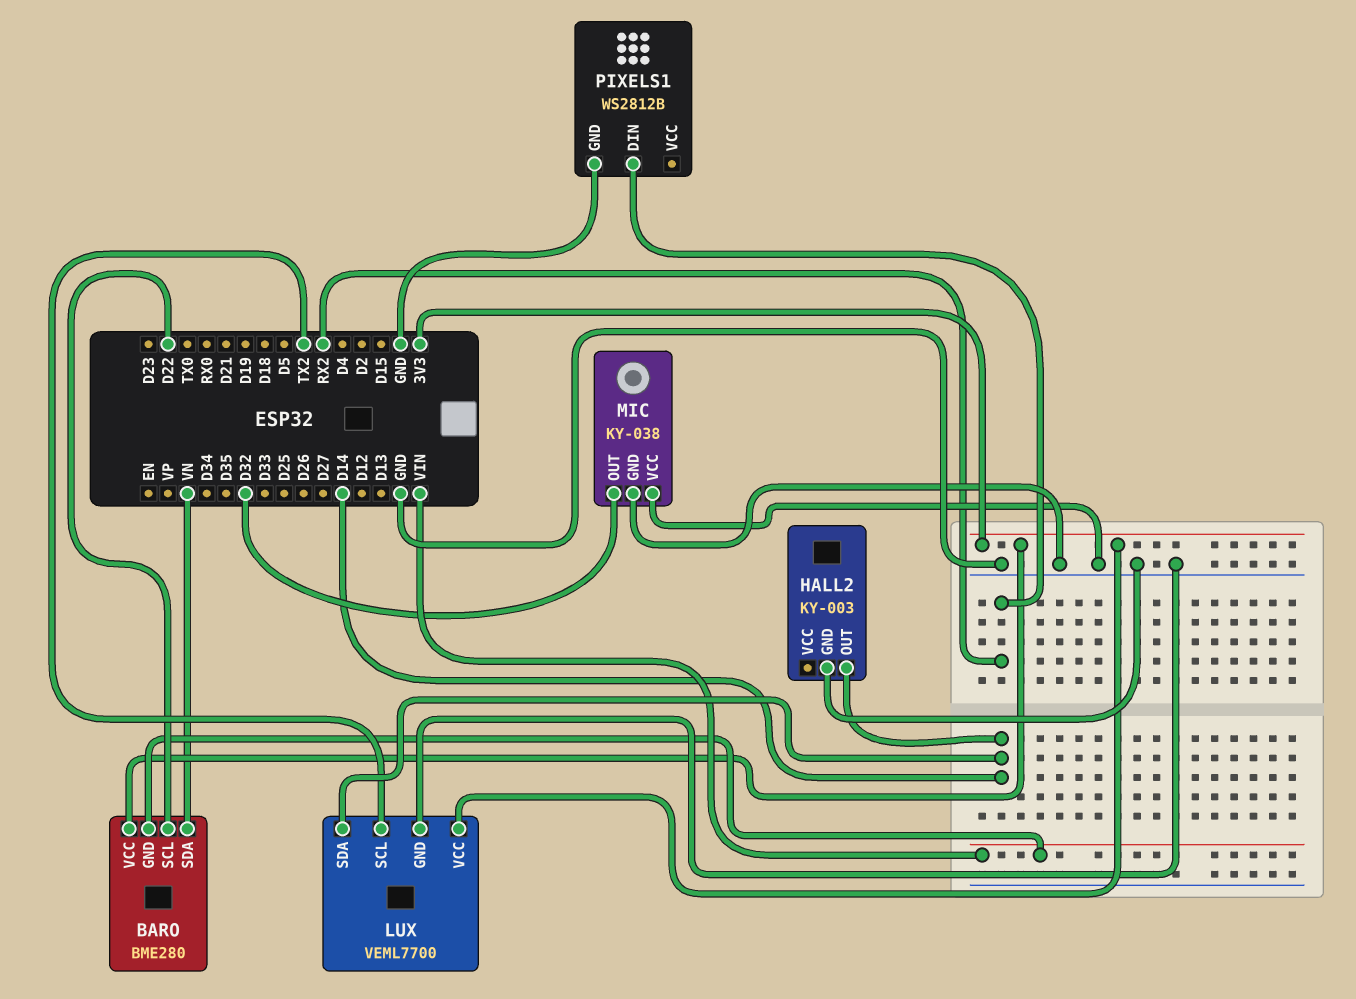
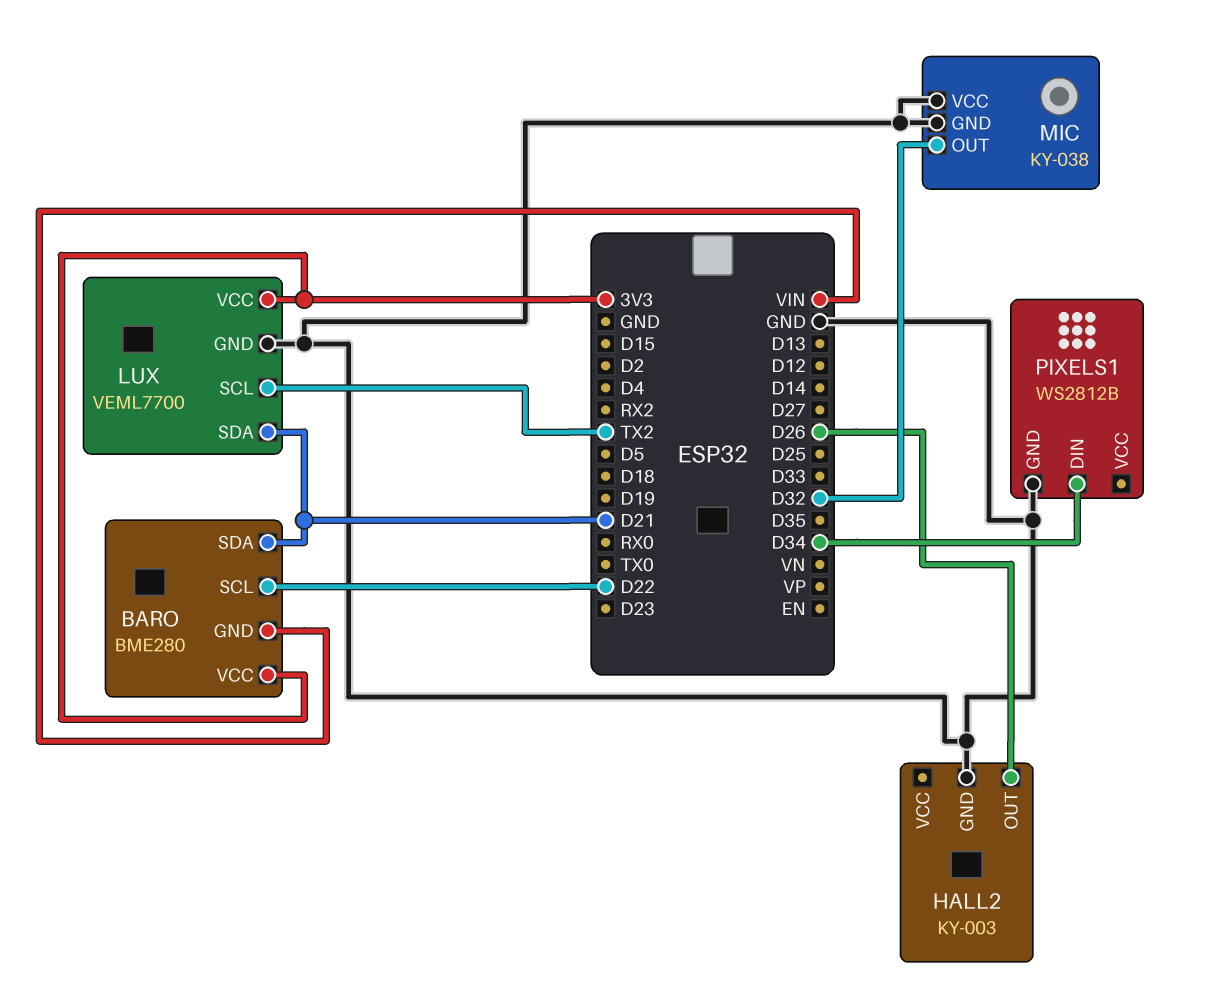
BARO pin SDA: VN -> D21
HALL2 pin OUT: D14 -> D26
LUX pin SDA: D14 -> D21
PIXELS1 pin DIN: RX2 -> D34

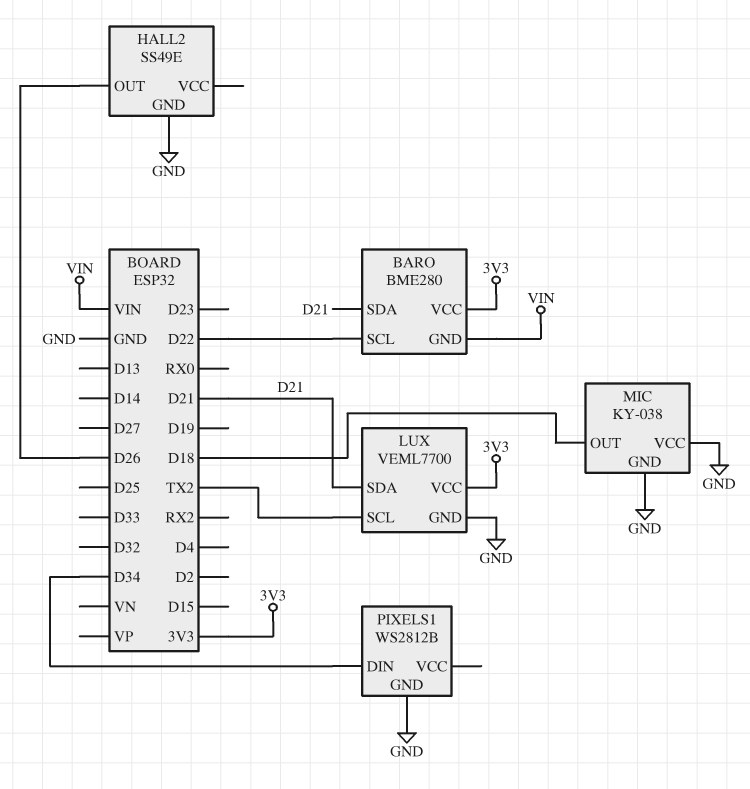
HALL2: KY-003 -> SS49E
MIC pin OUT: D32 -> D18

